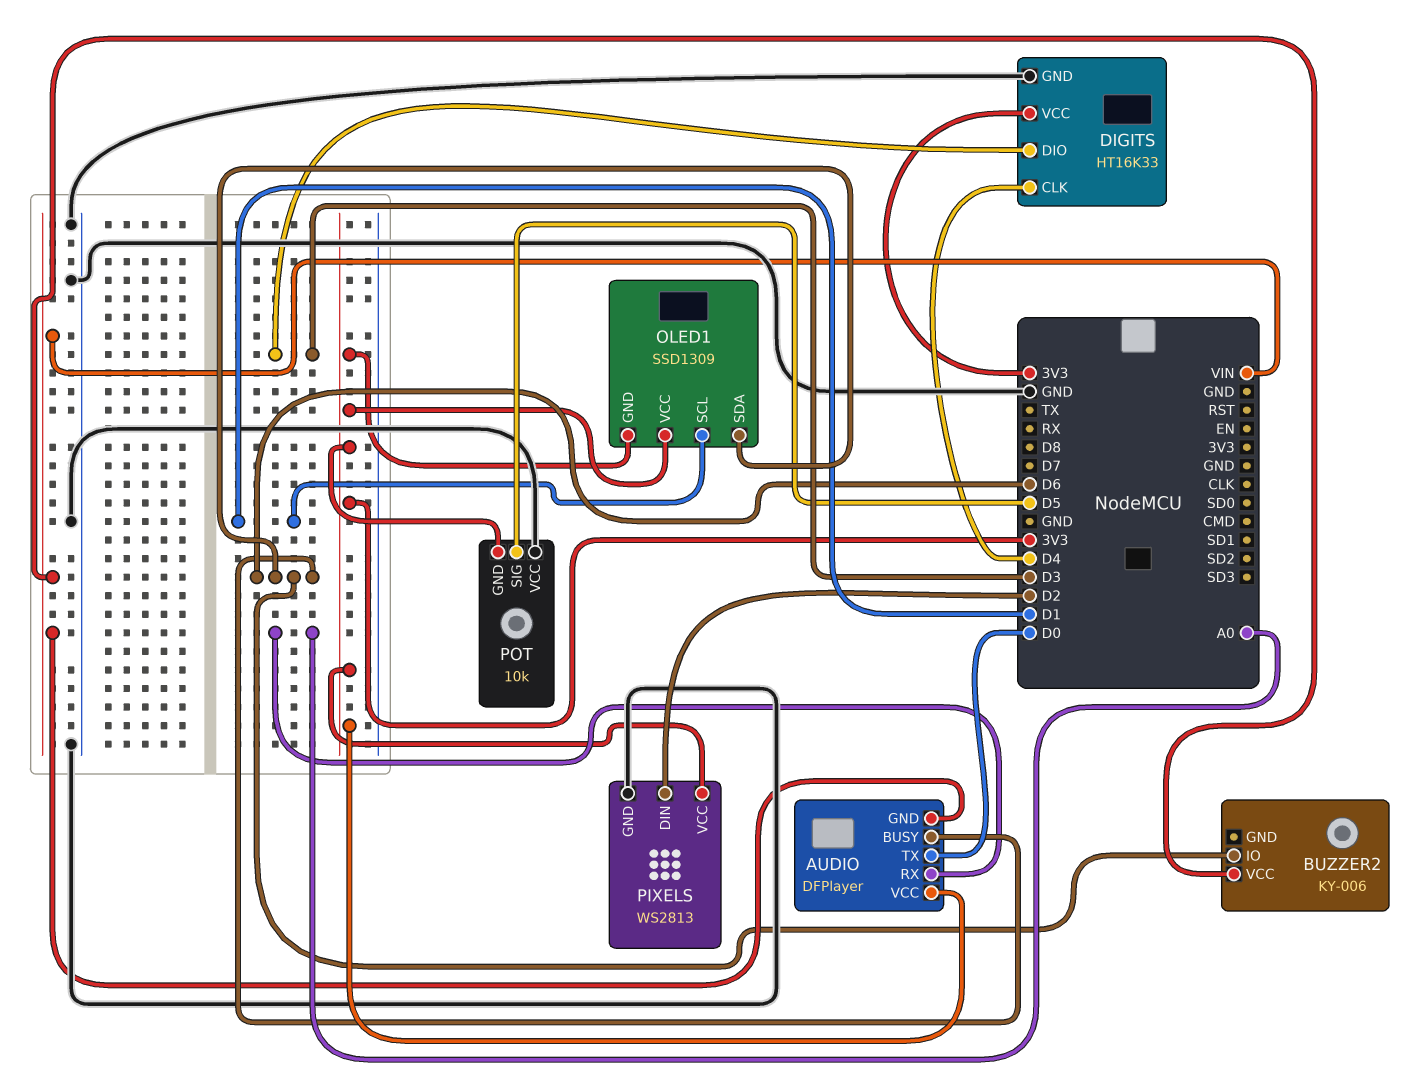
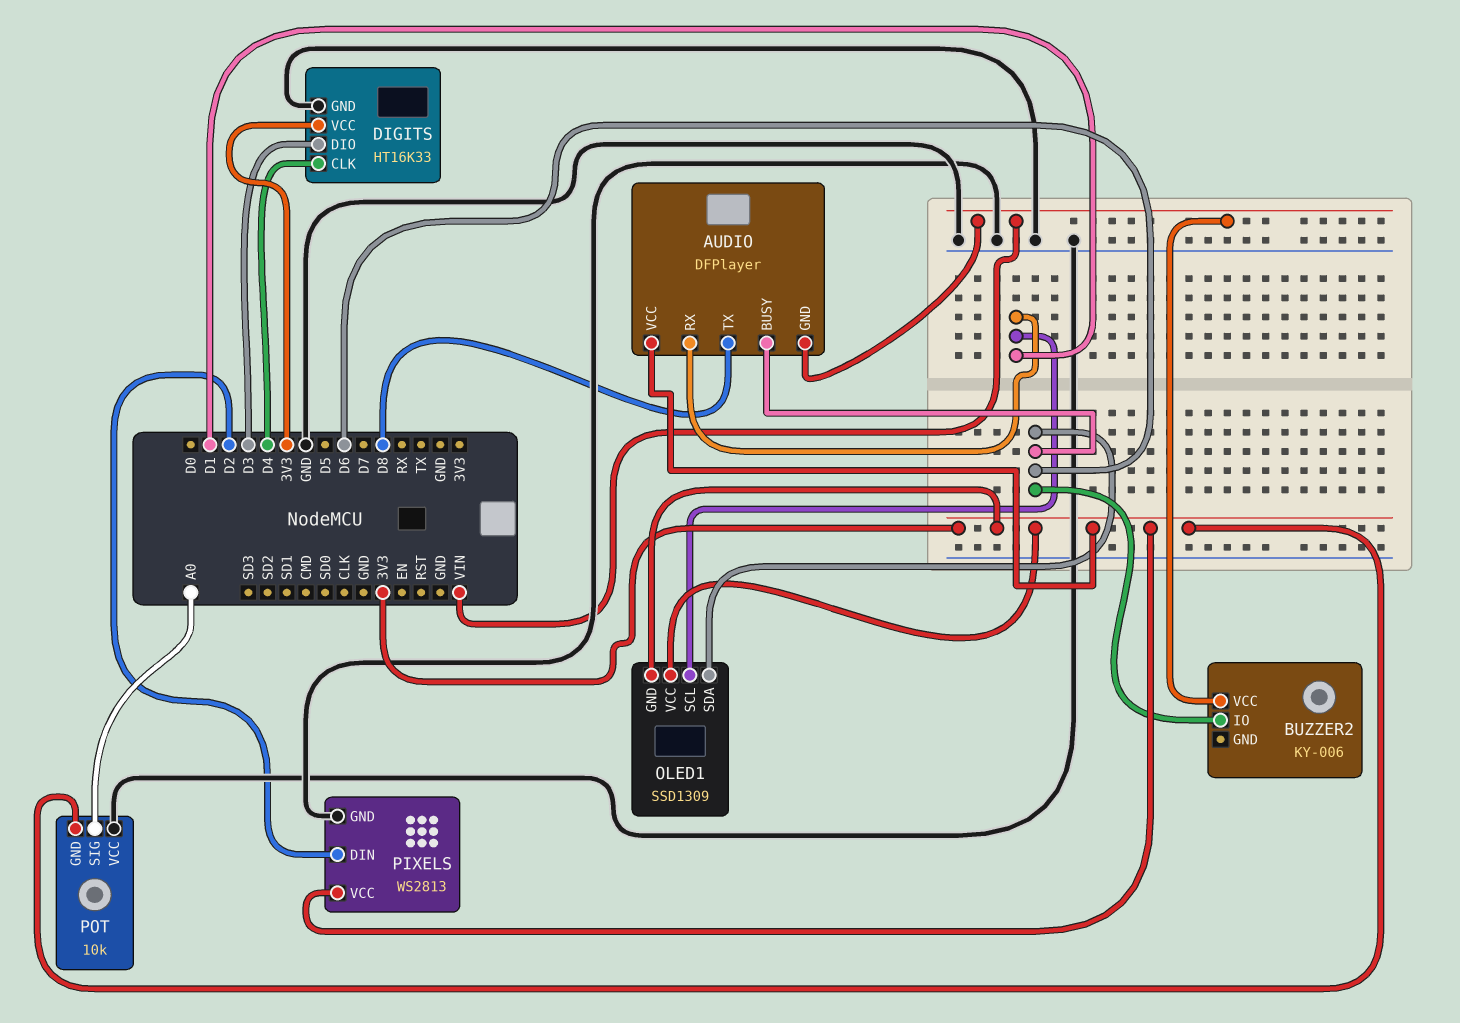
AUDIO pin RX: A0 -> D1
AUDIO pin TX: D0 -> D8
POT pin SIG: D5 -> A0

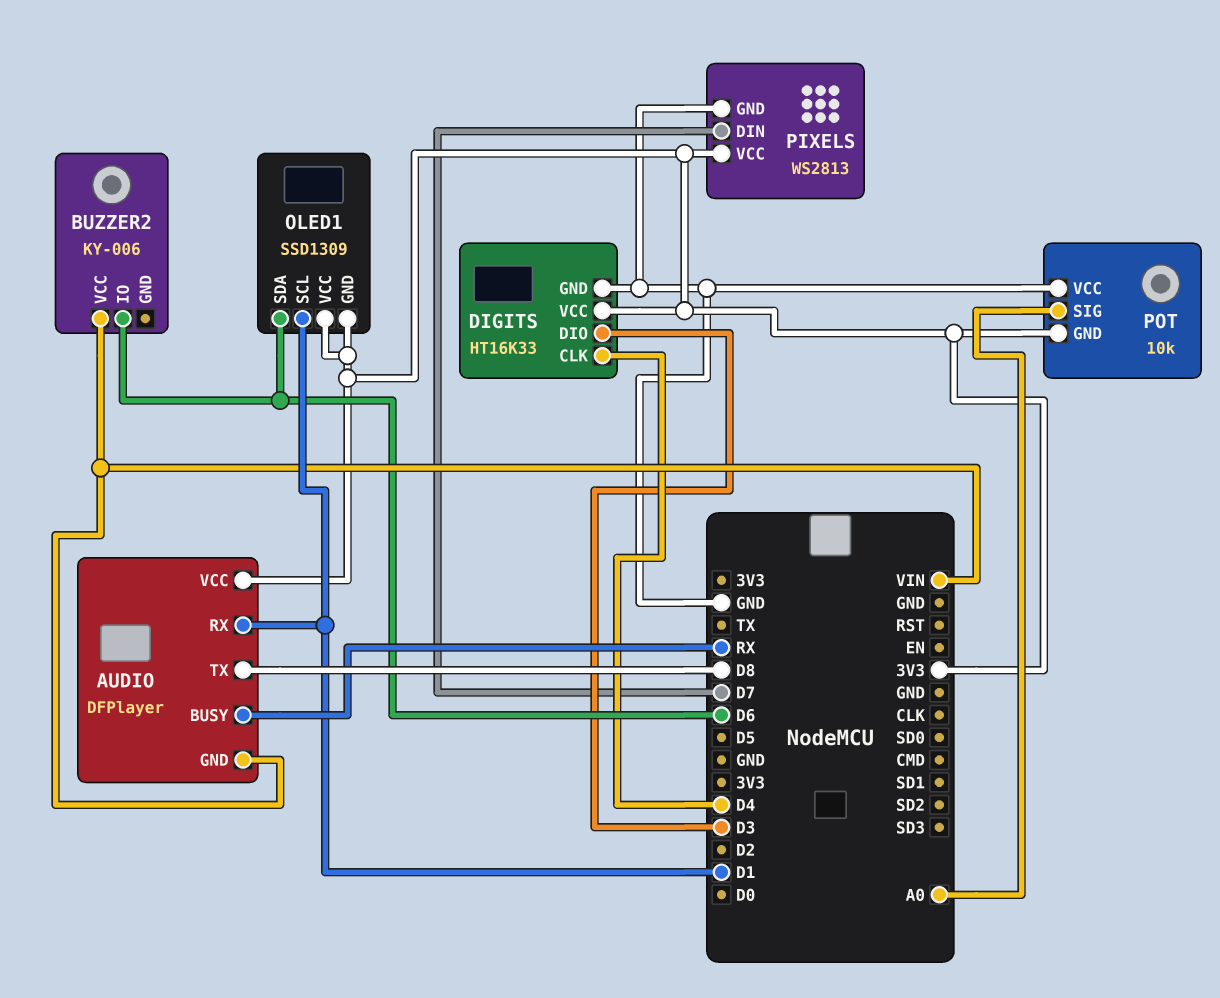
AUDIO pin BUSY: D6 -> RX
PIXELS pin DIN: D2 -> D7

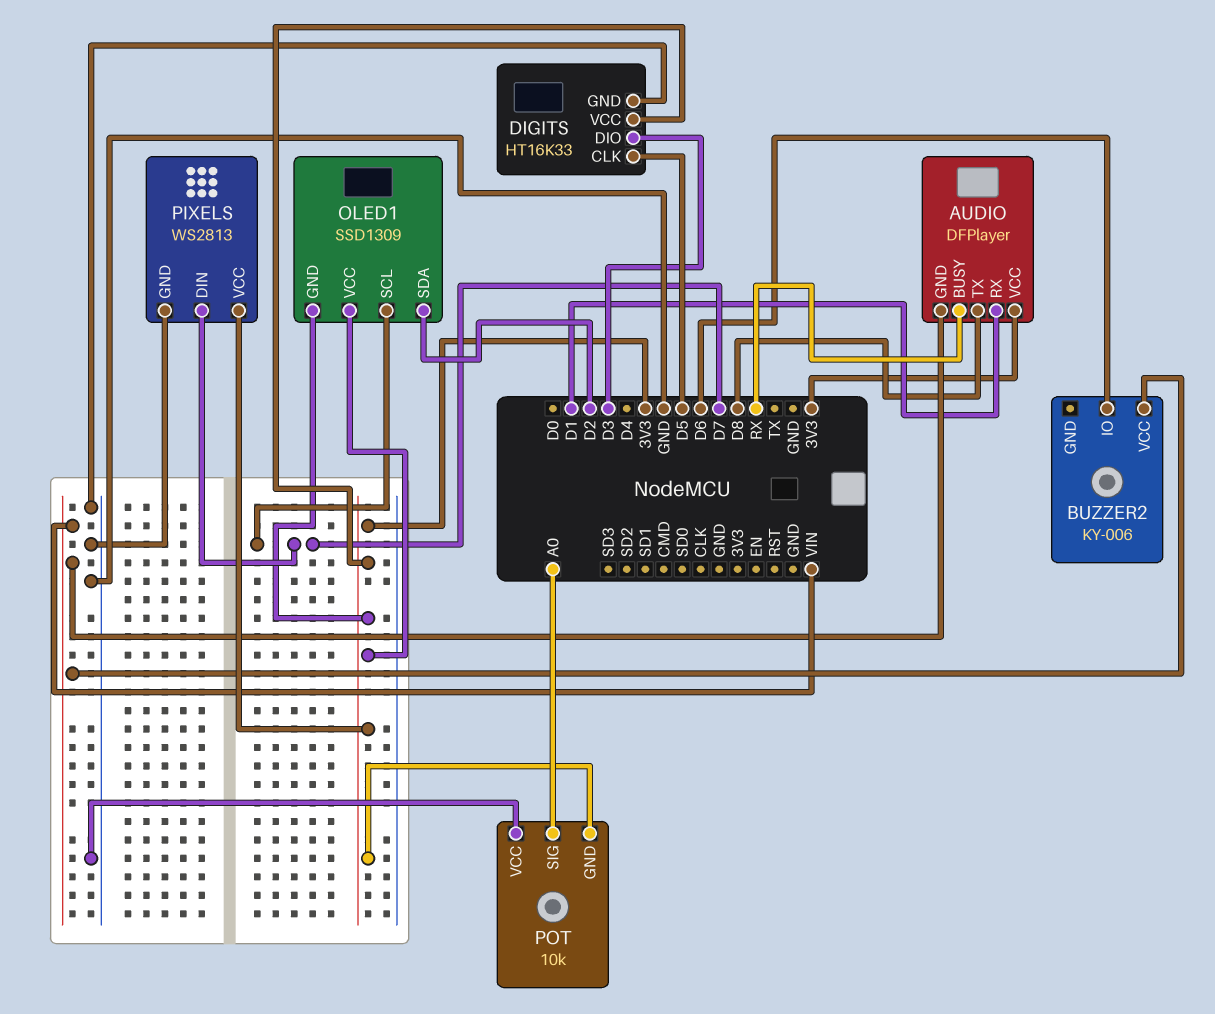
DIGITS pin CLK: D4 -> D5
OLED1 pin SCL: D1 -> D7
OLED1 pin SDA: D6 -> D2

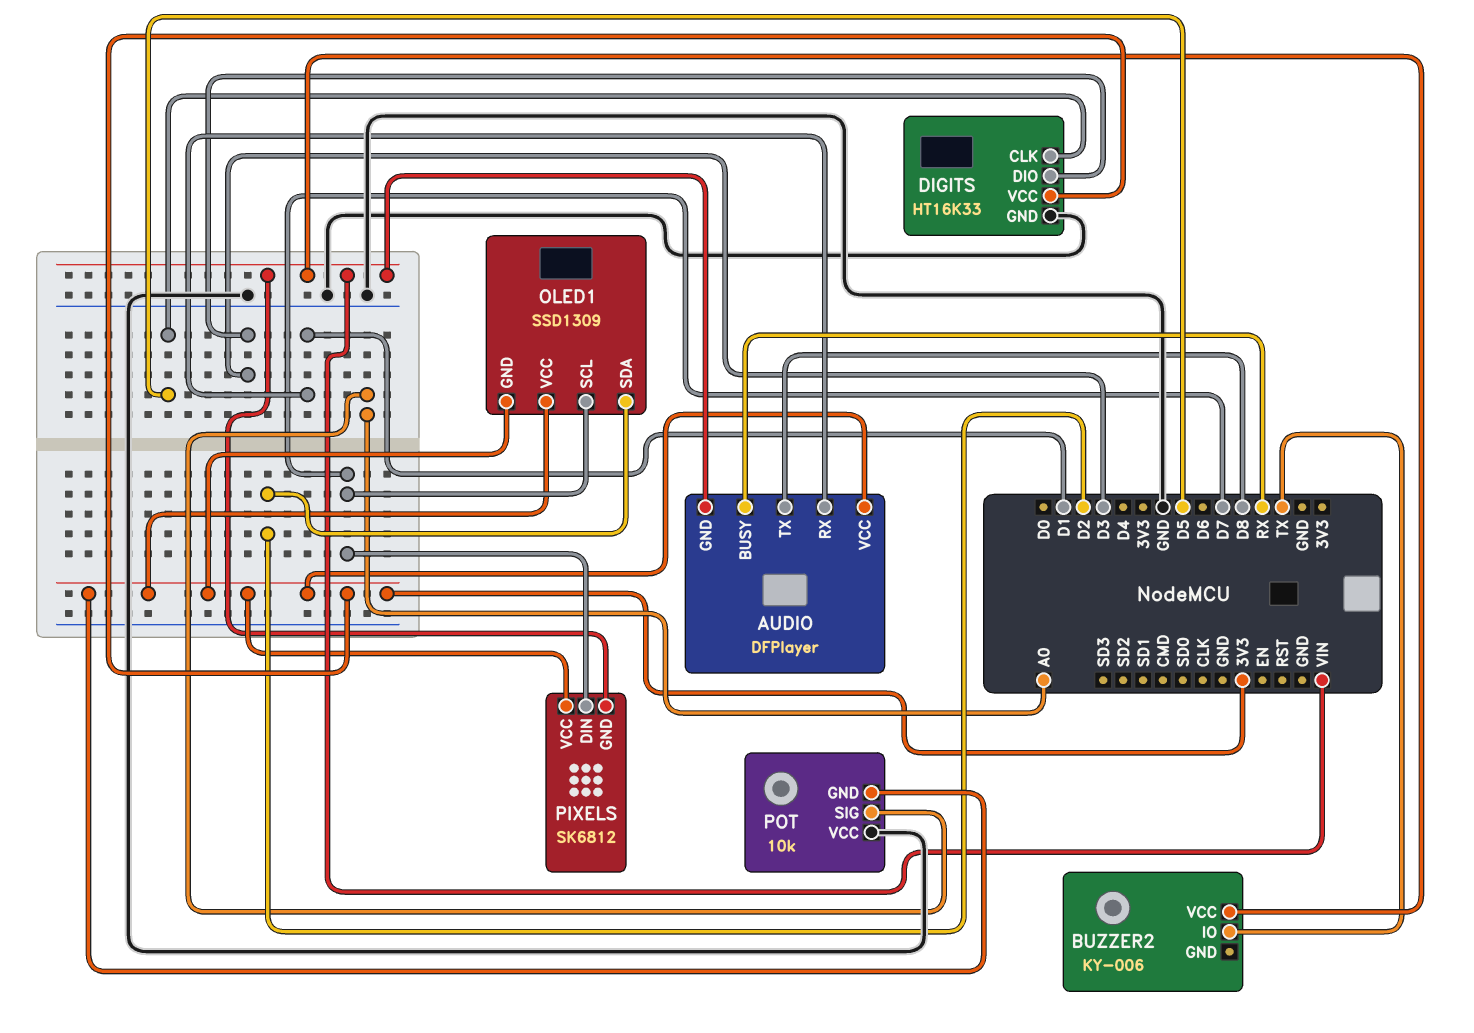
BUZZER2 pin IO: D6 -> TX
PIXELS: WS2813 -> SK6812
PIXELS pin GND: GND -> VIN

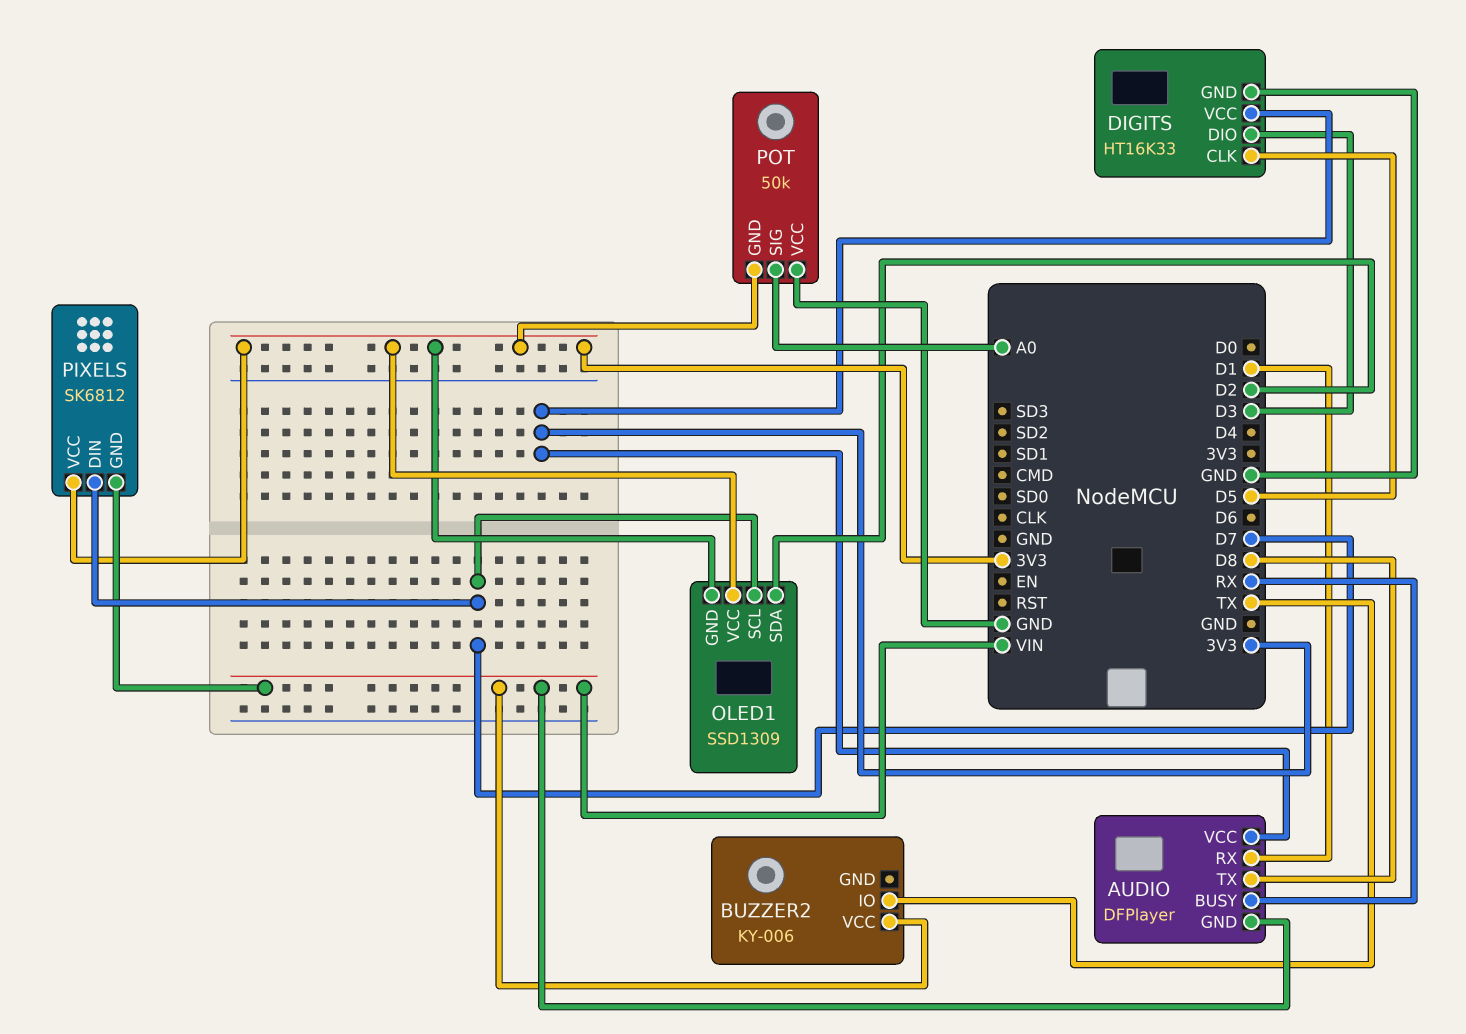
POT: 10k -> 50k

